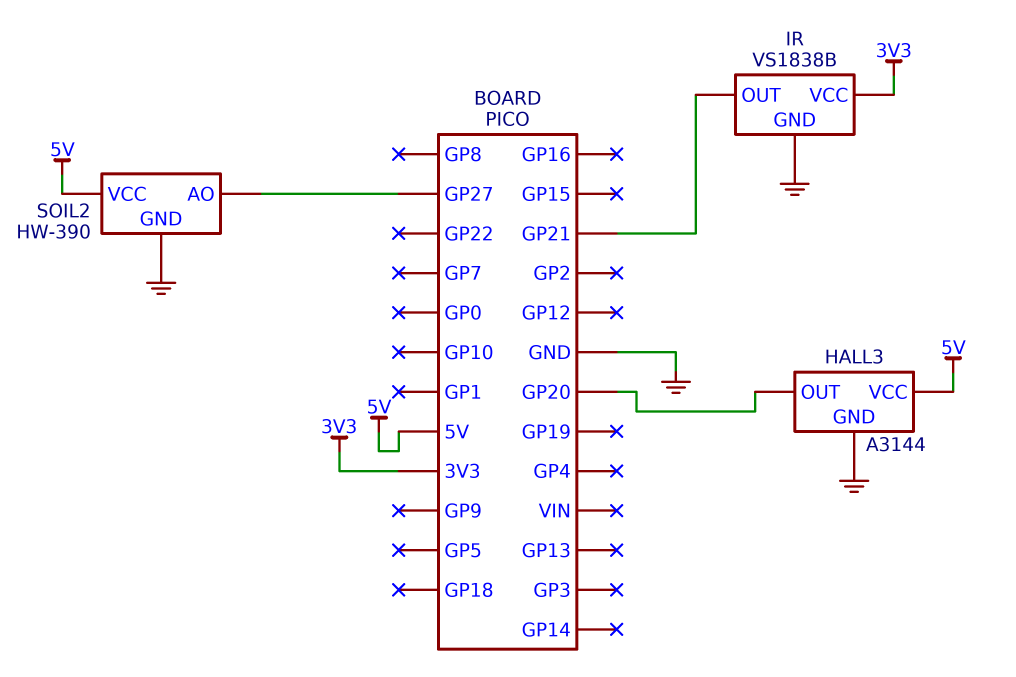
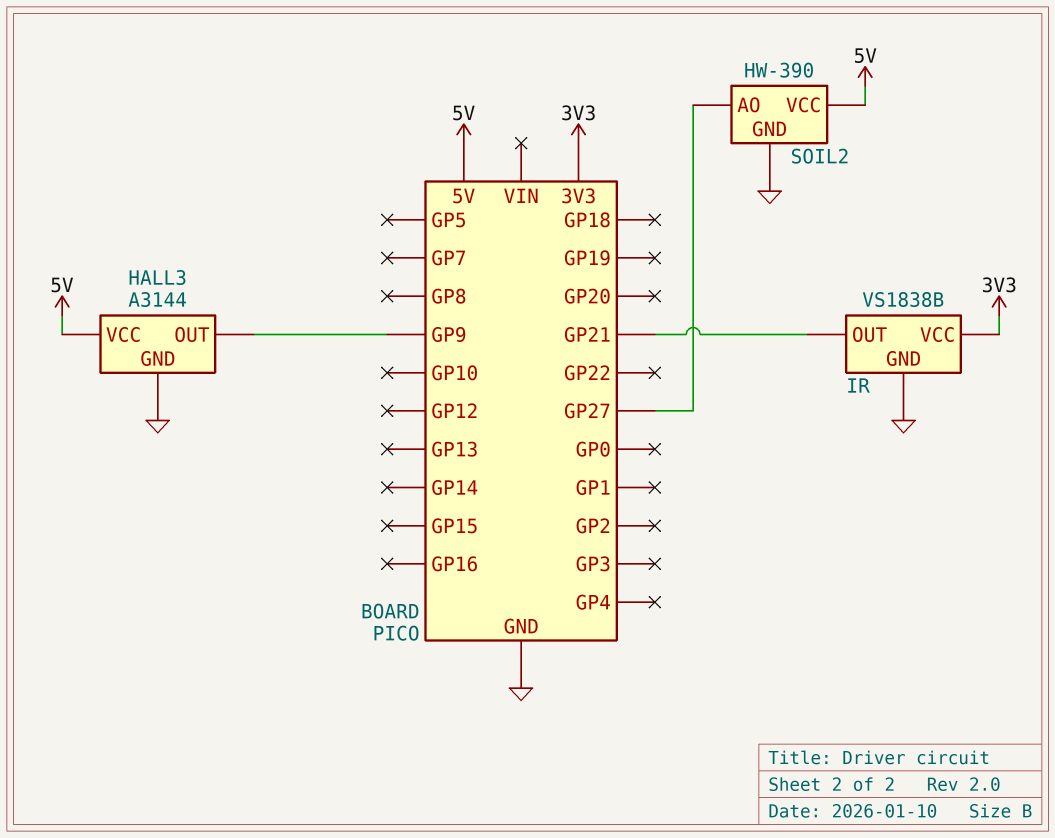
HALL3 pin OUT: GP20 -> GP9

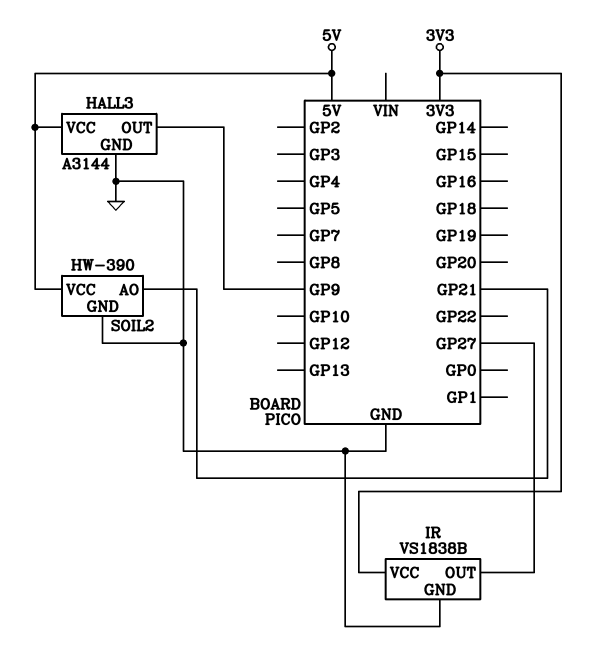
IR pin OUT: GP21 -> GP27
SOIL2 pin AO: GP27 -> GP21

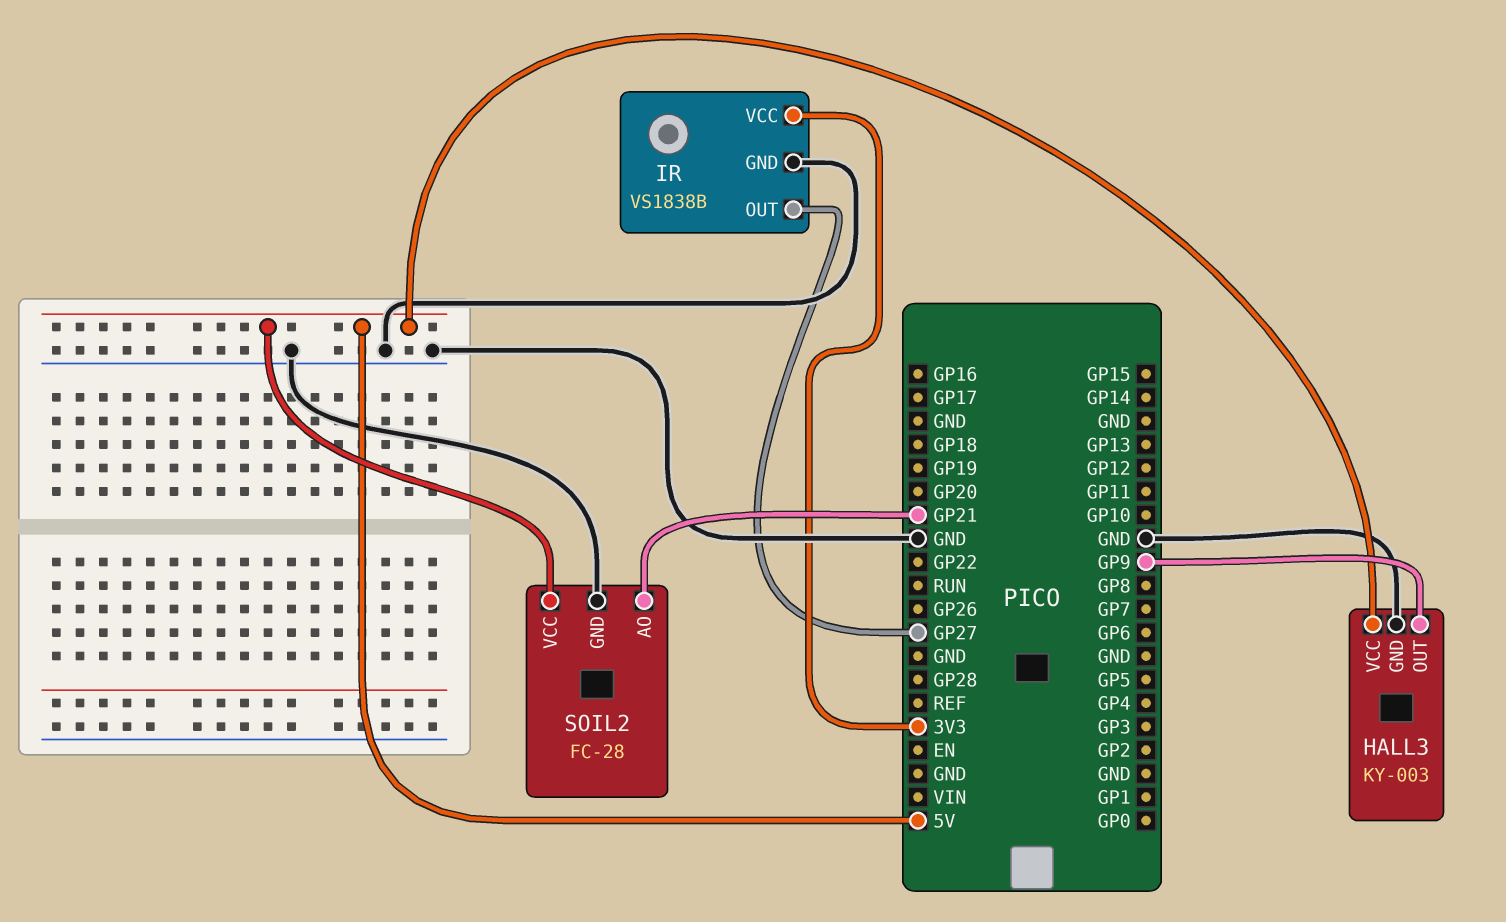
HALL3: A3144 -> KY-003
SOIL2: HW-390 -> FC-28

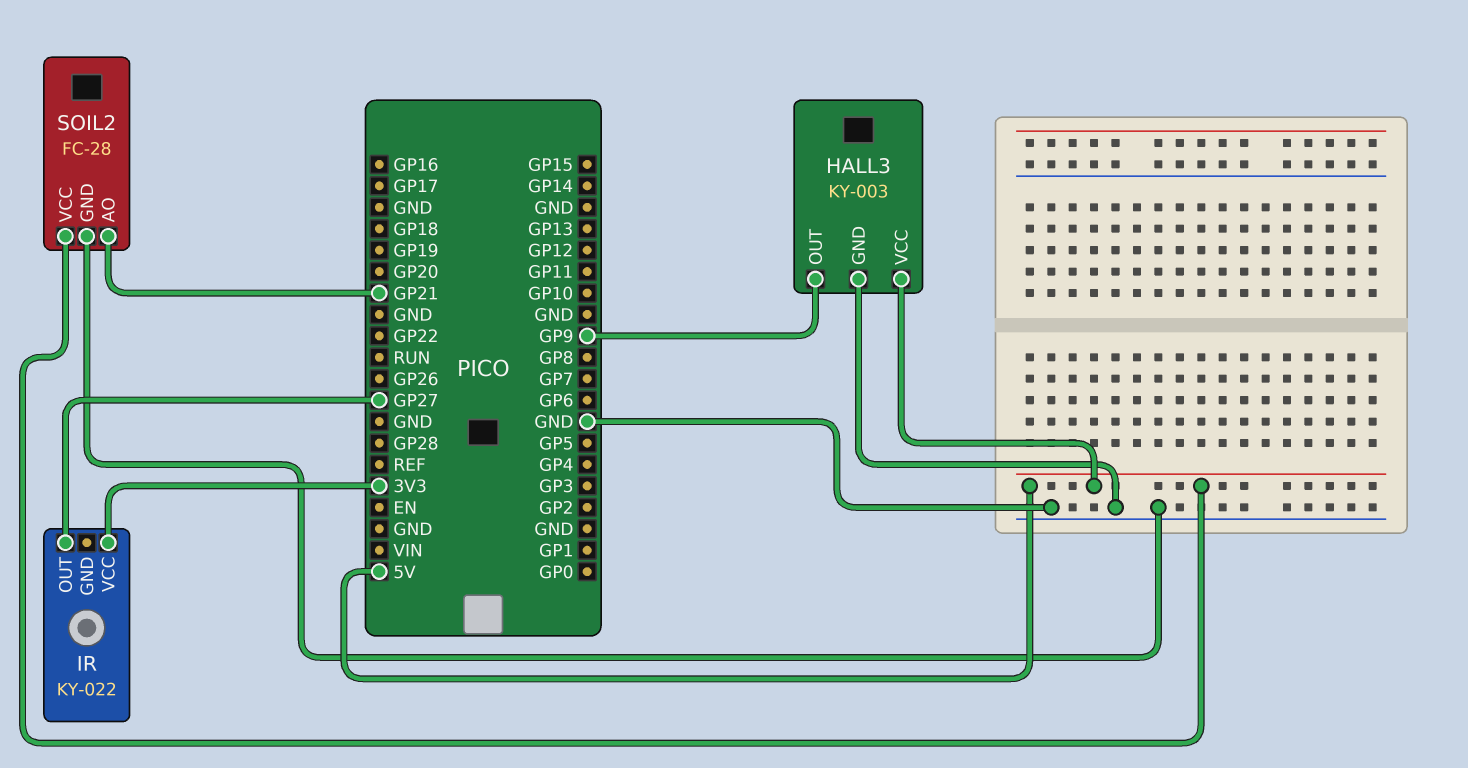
IR: VS1838B -> KY-022
IR pin GND: GND -> none

